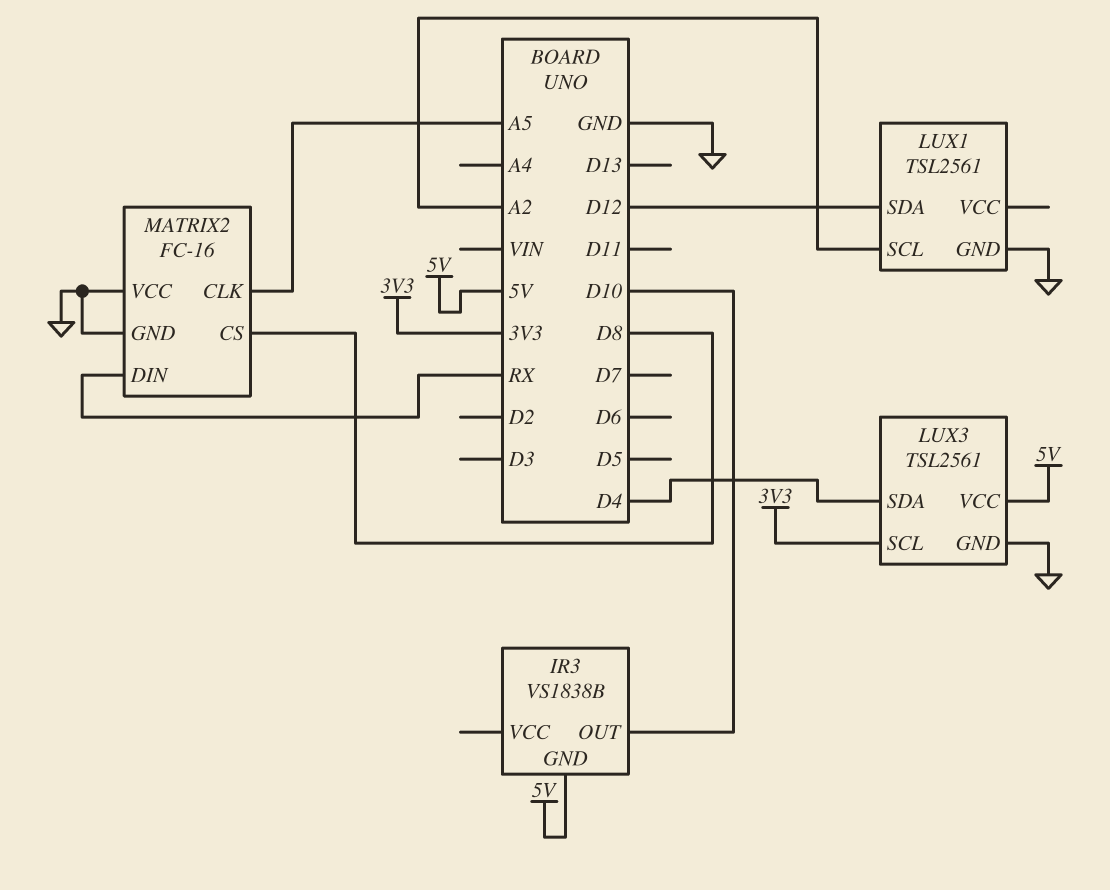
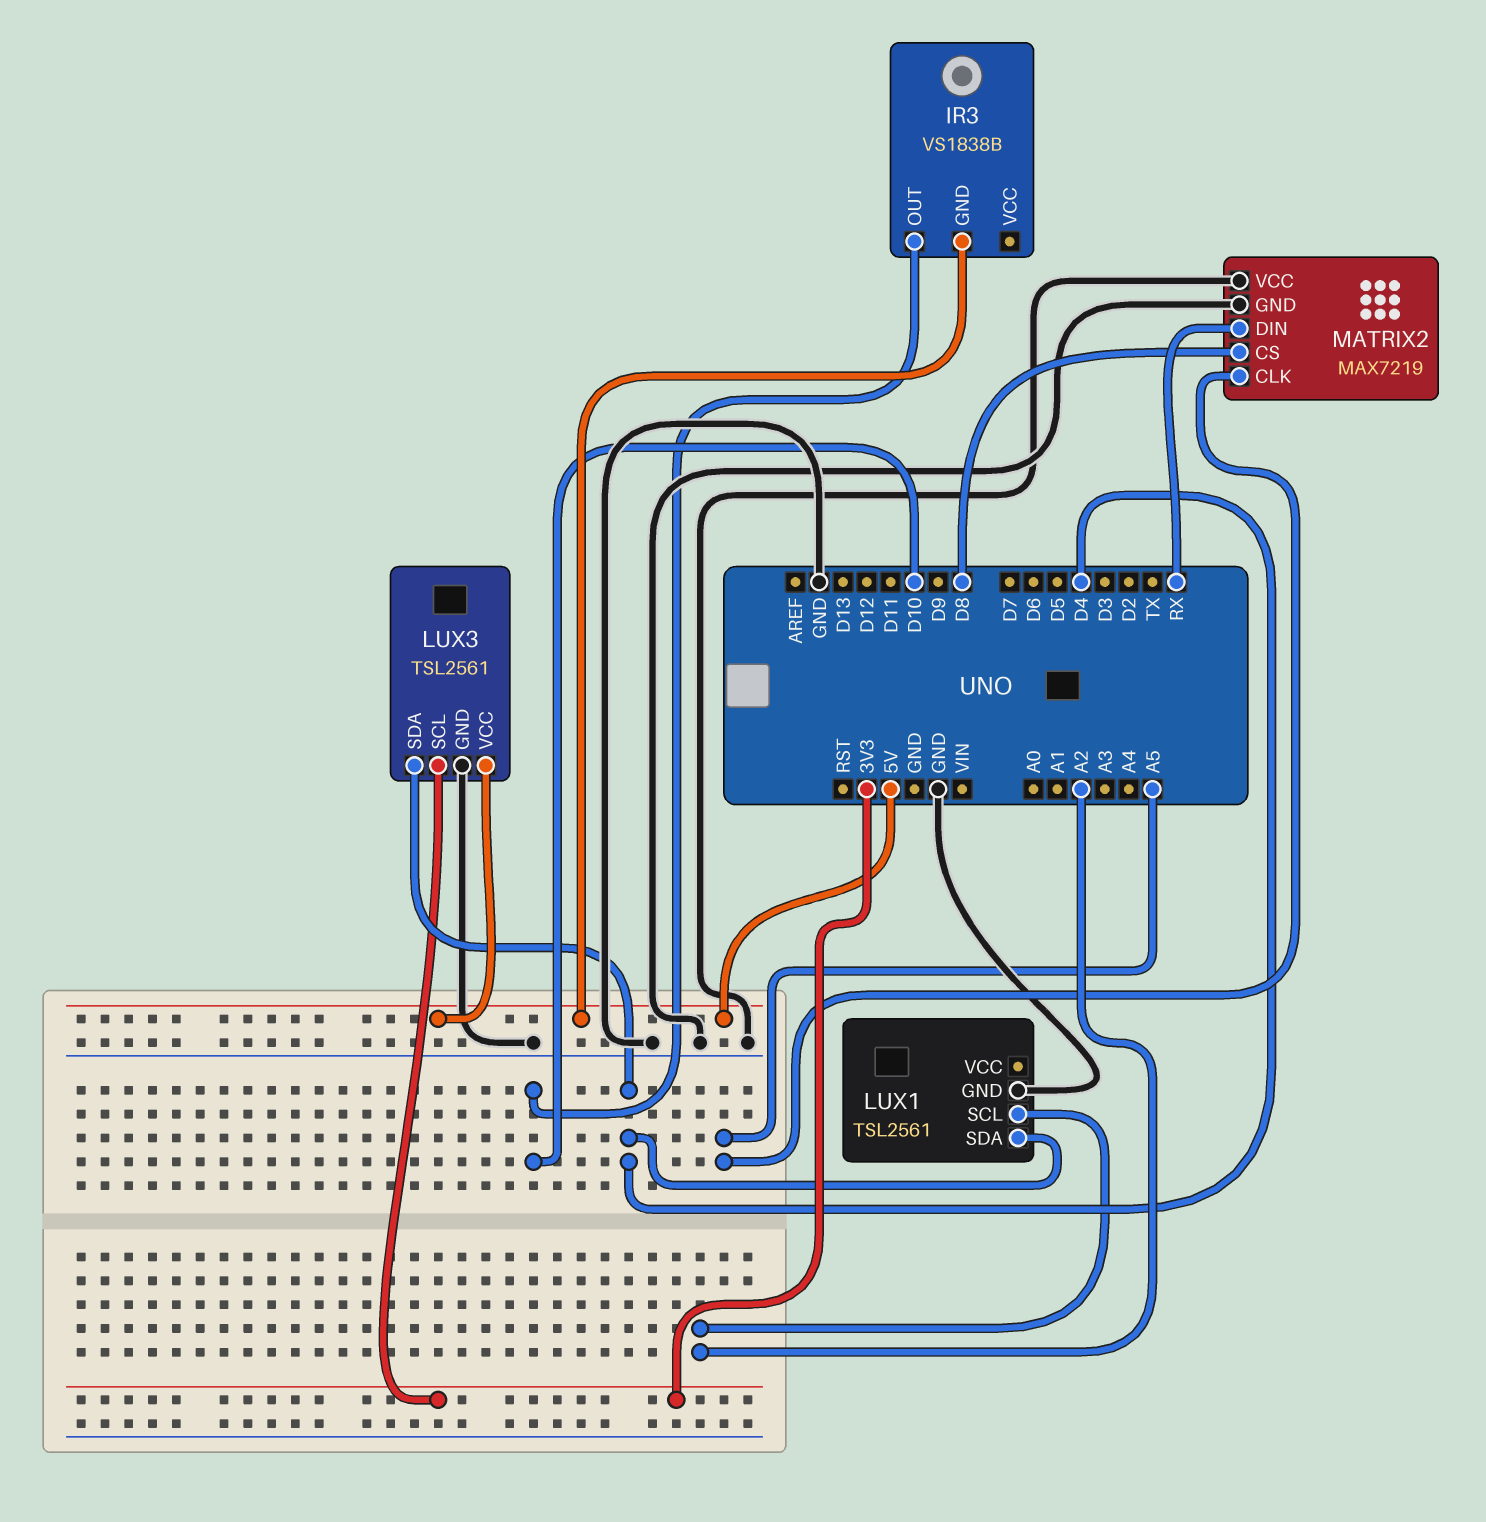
LUX1 pin SDA: D12 -> D4
MATRIX2: FC-16 -> MAX7219

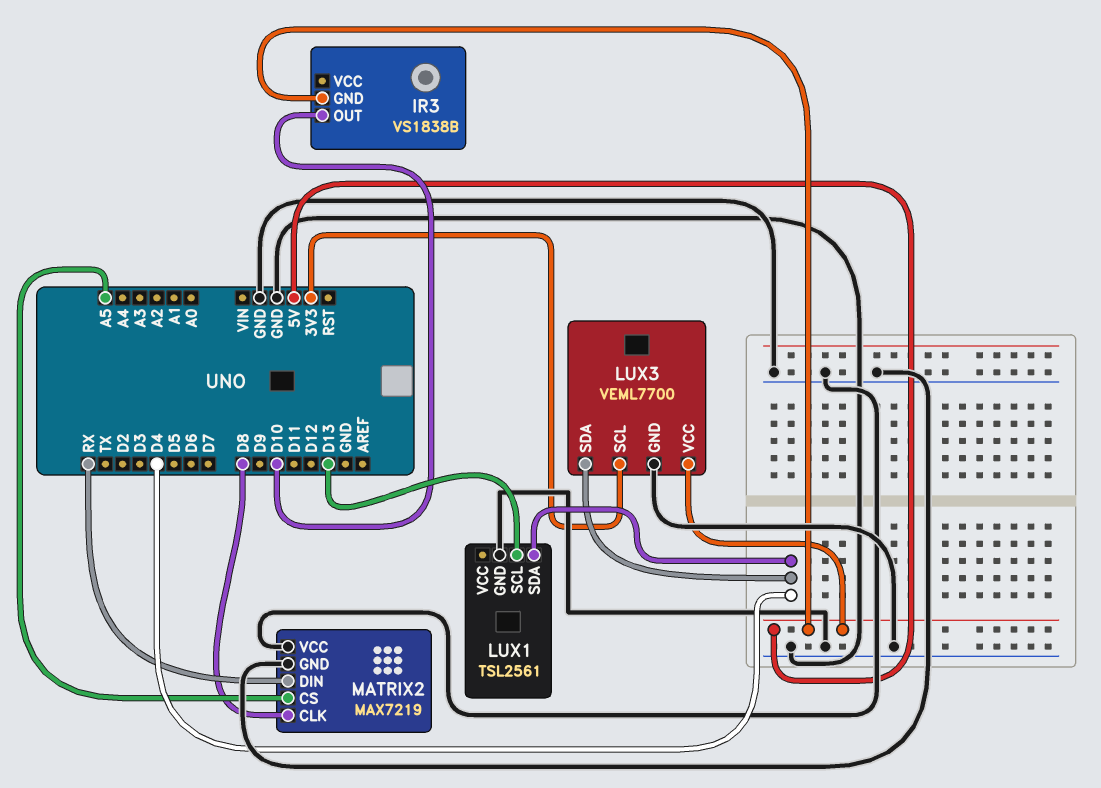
LUX1 pin SCL: A2 -> D13
LUX3: TSL2561 -> VEML7700
MATRIX2 pin CLK: A5 -> D8
MATRIX2 pin CS: D8 -> A5

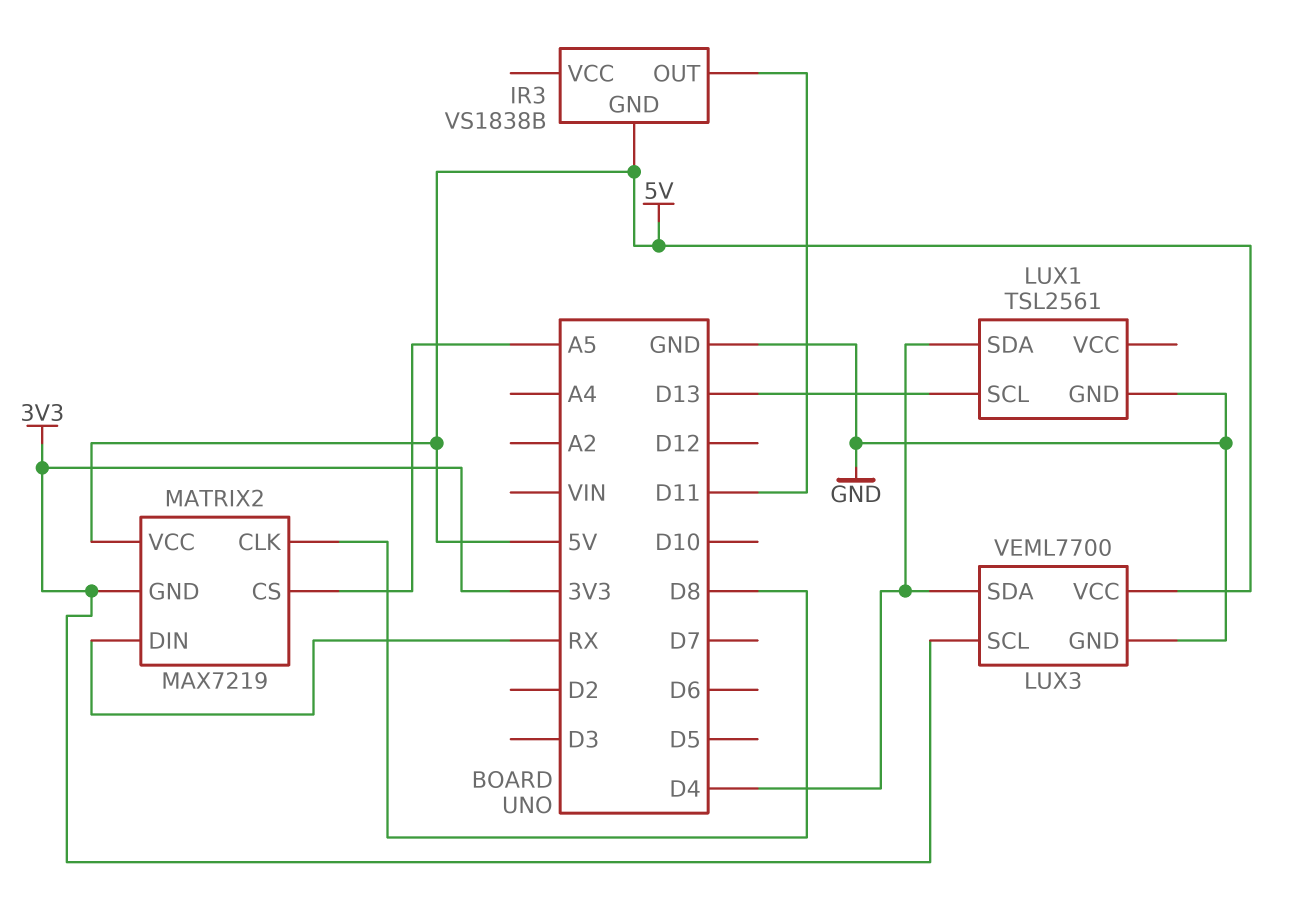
IR3 pin OUT: D10 -> D11
MATRIX2 pin GND: GND -> 3V3
MATRIX2 pin VCC: GND -> 5V

